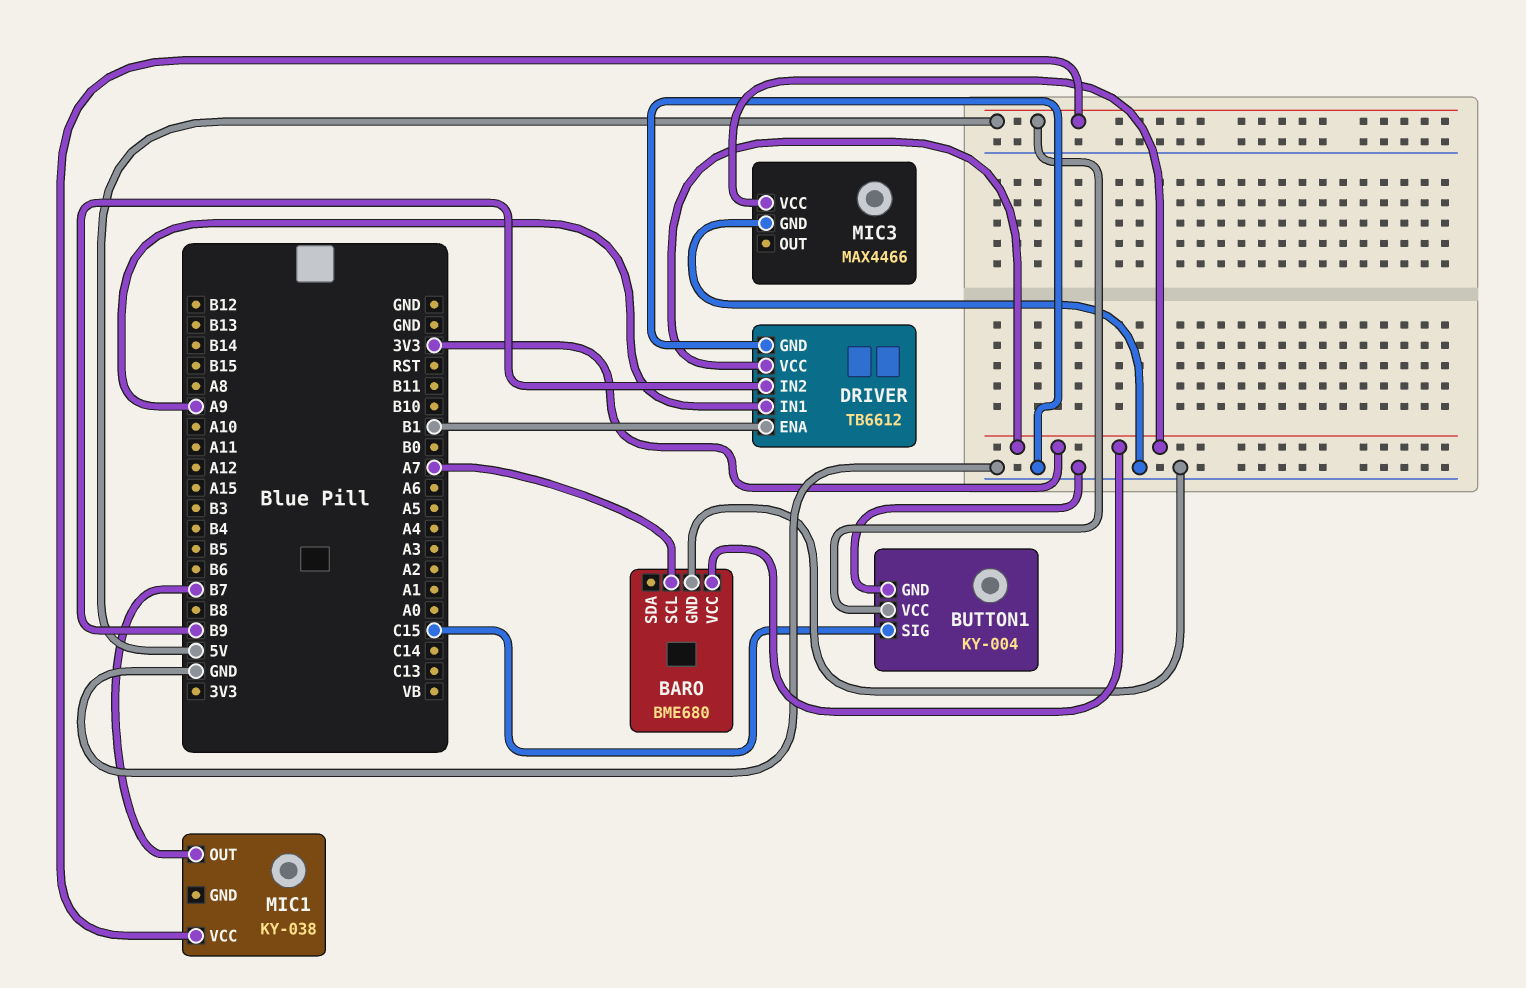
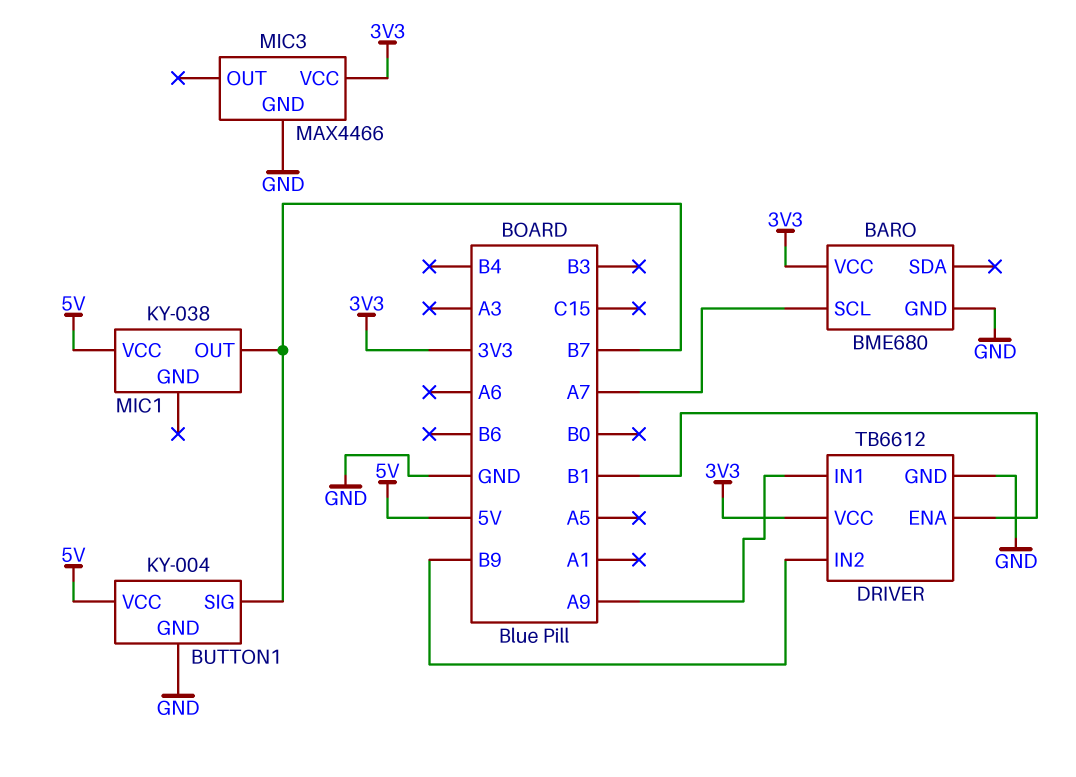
BUTTON1 pin SIG: C15 -> B7

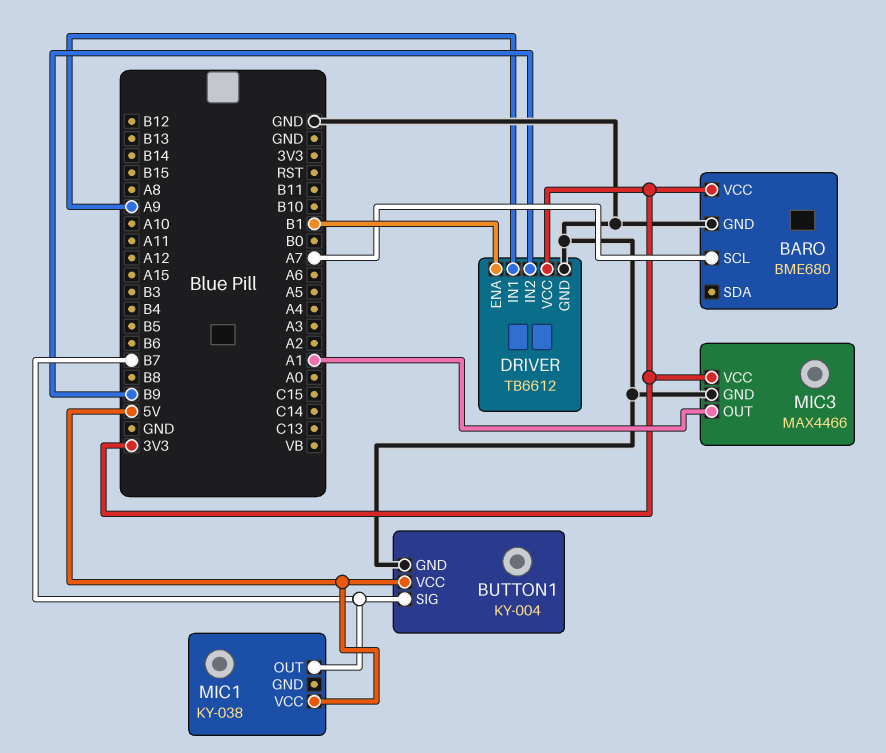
MIC3 pin OUT: none -> A1

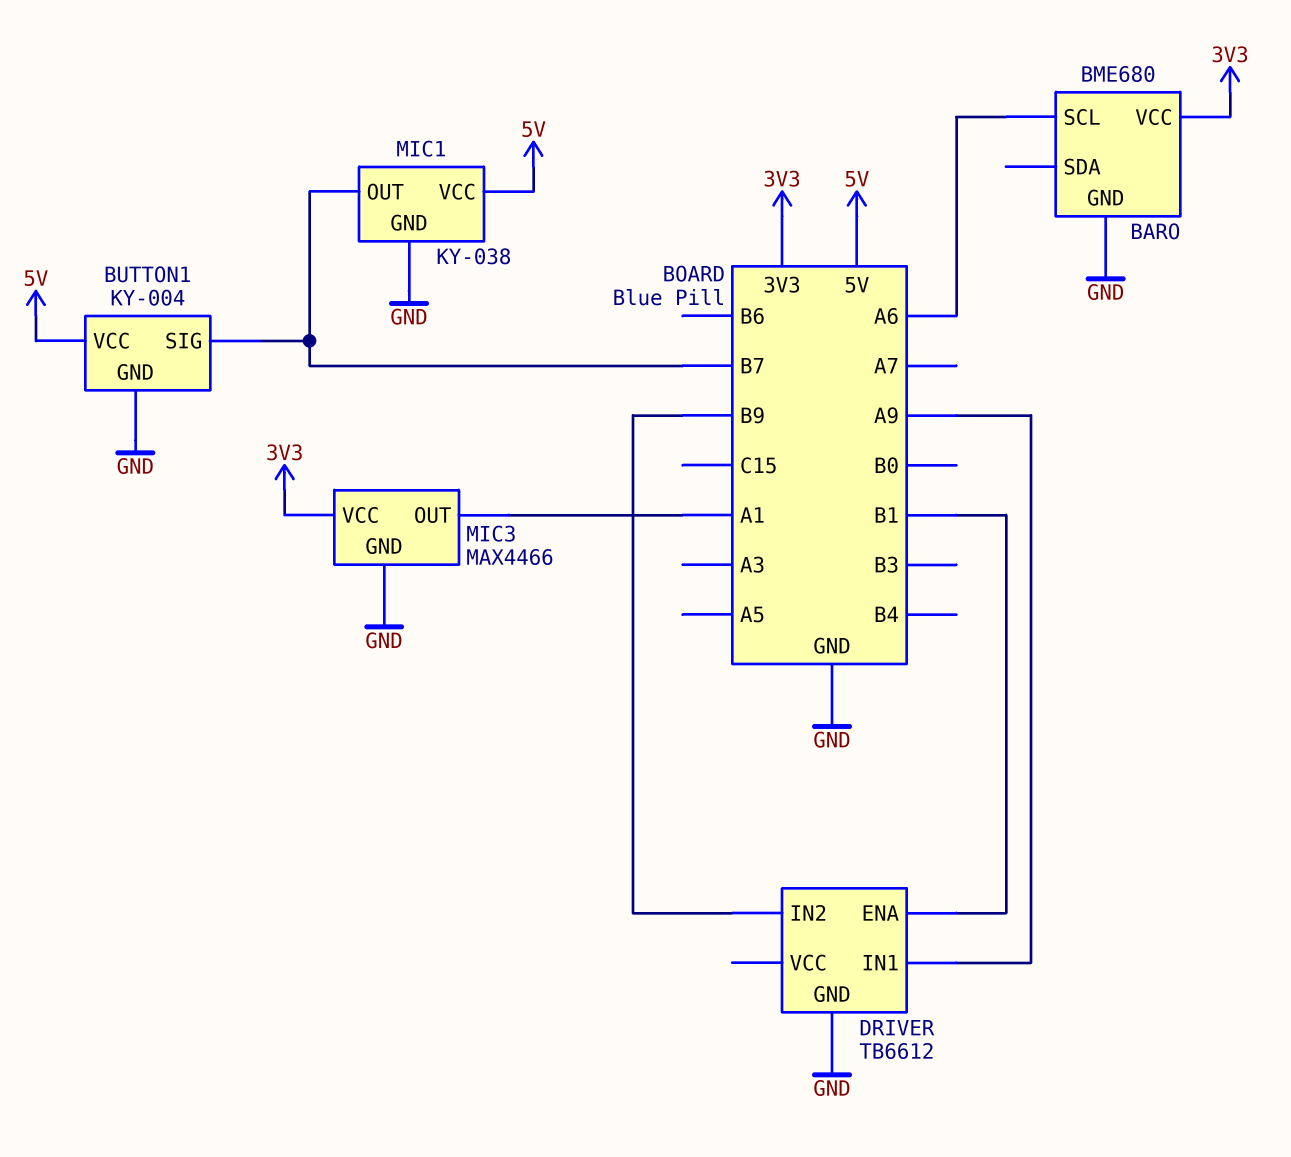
BARO pin SCL: A7 -> A6
DRIVER pin VCC: 3V3 -> none
MIC1 pin GND: none -> GND

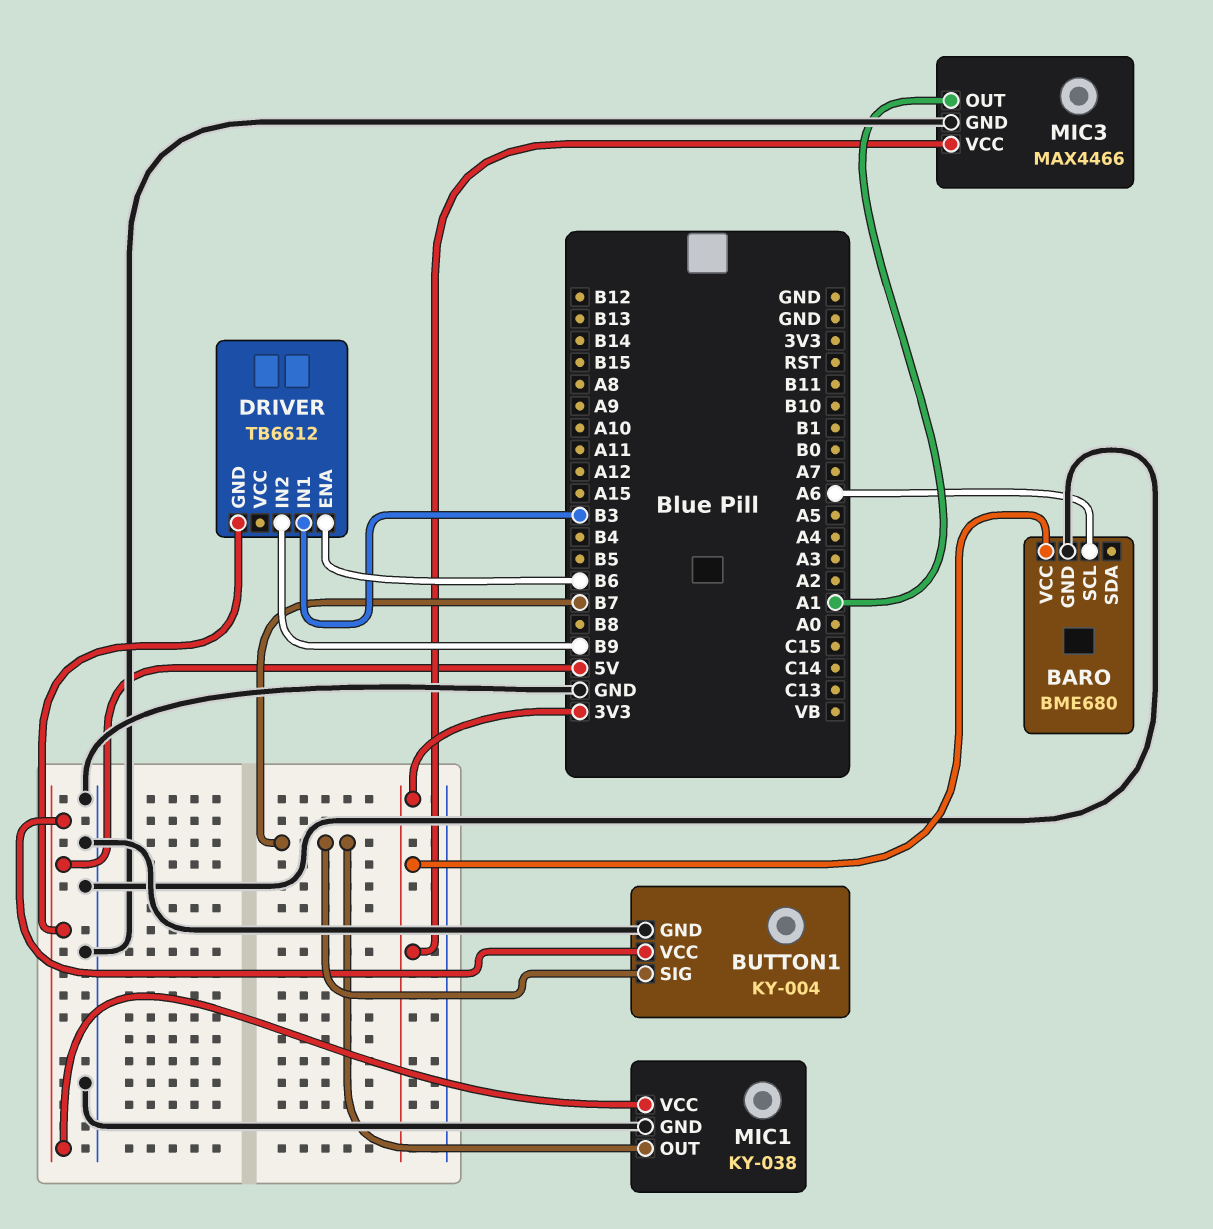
DRIVER pin ENA: B1 -> B6
DRIVER pin GND: GND -> 5V
DRIVER pin IN1: A9 -> B3

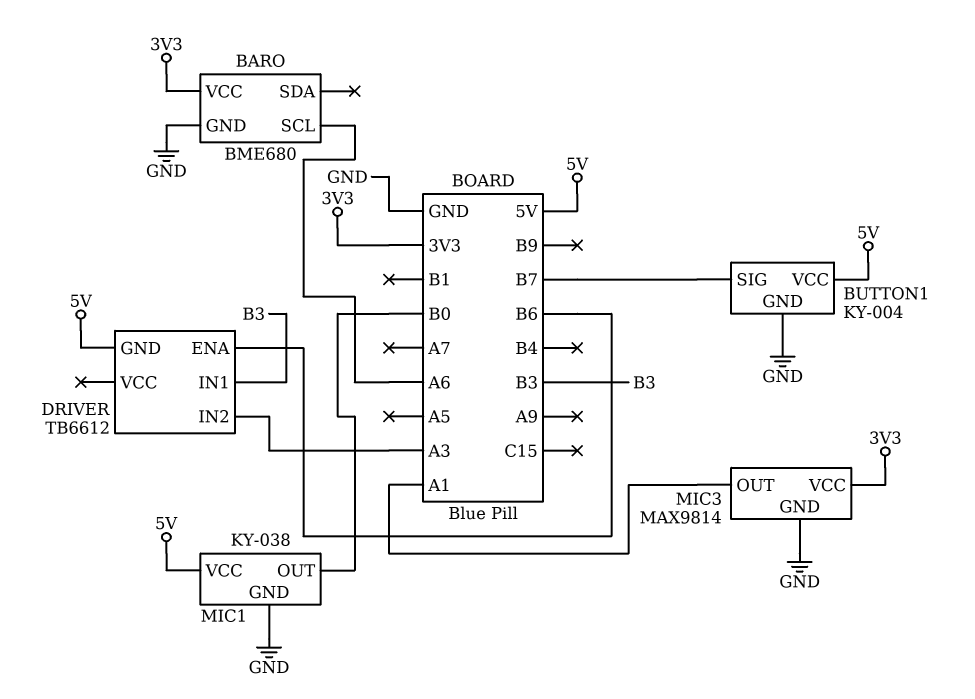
DRIVER pin IN2: B9 -> A3
MIC1 pin OUT: B7 -> B0
MIC3: MAX4466 -> MAX9814

